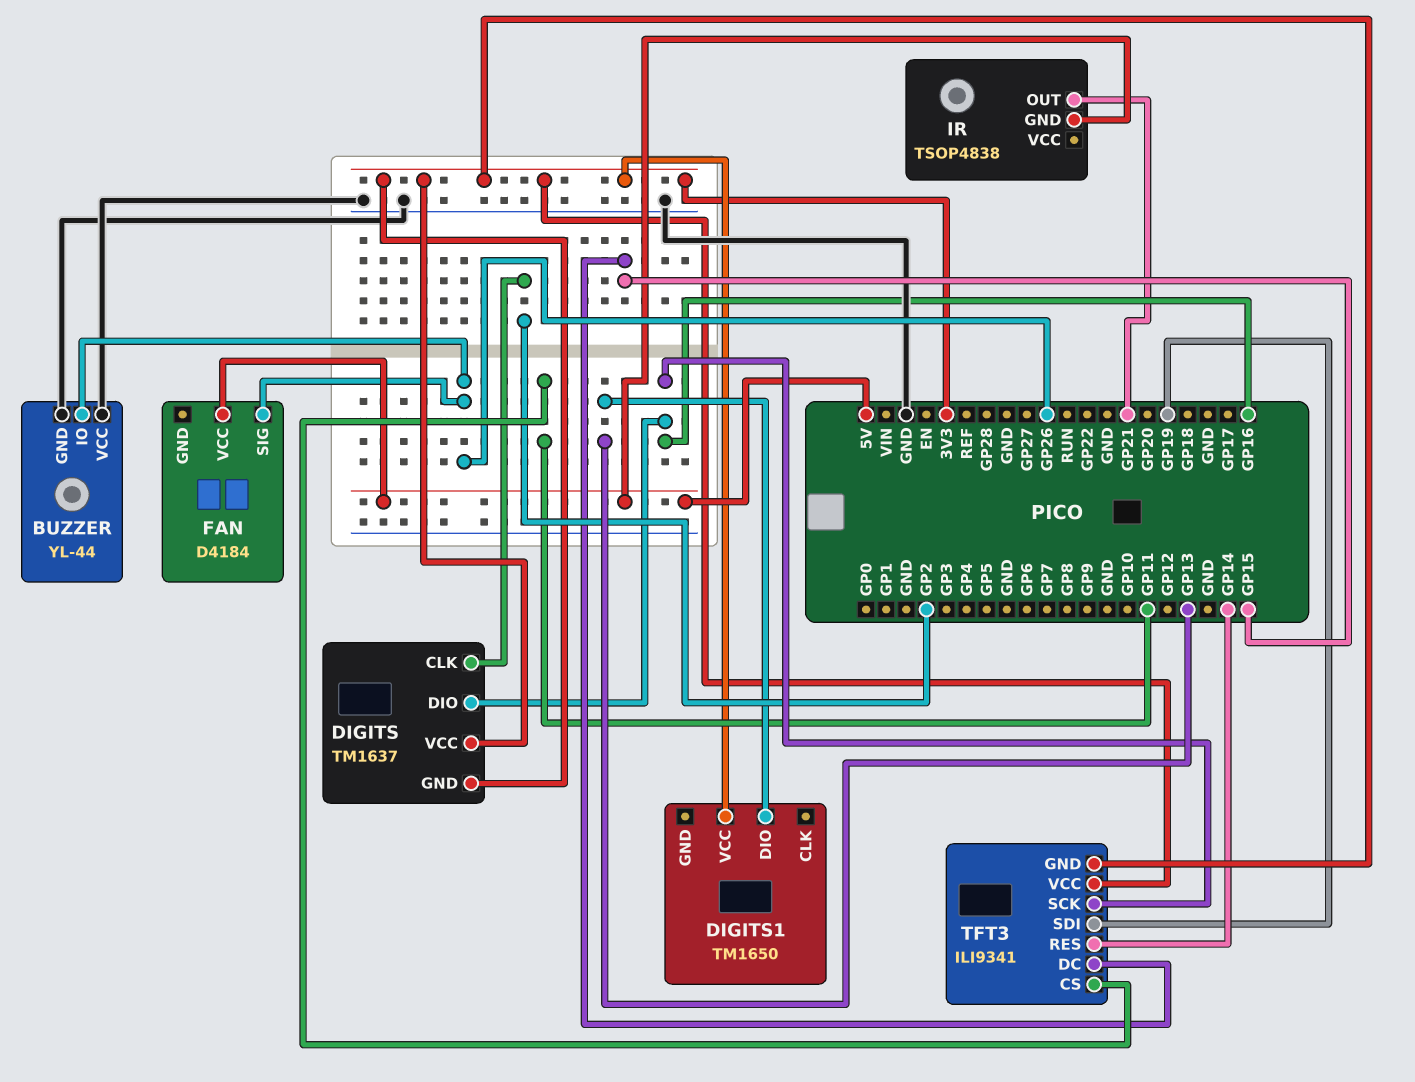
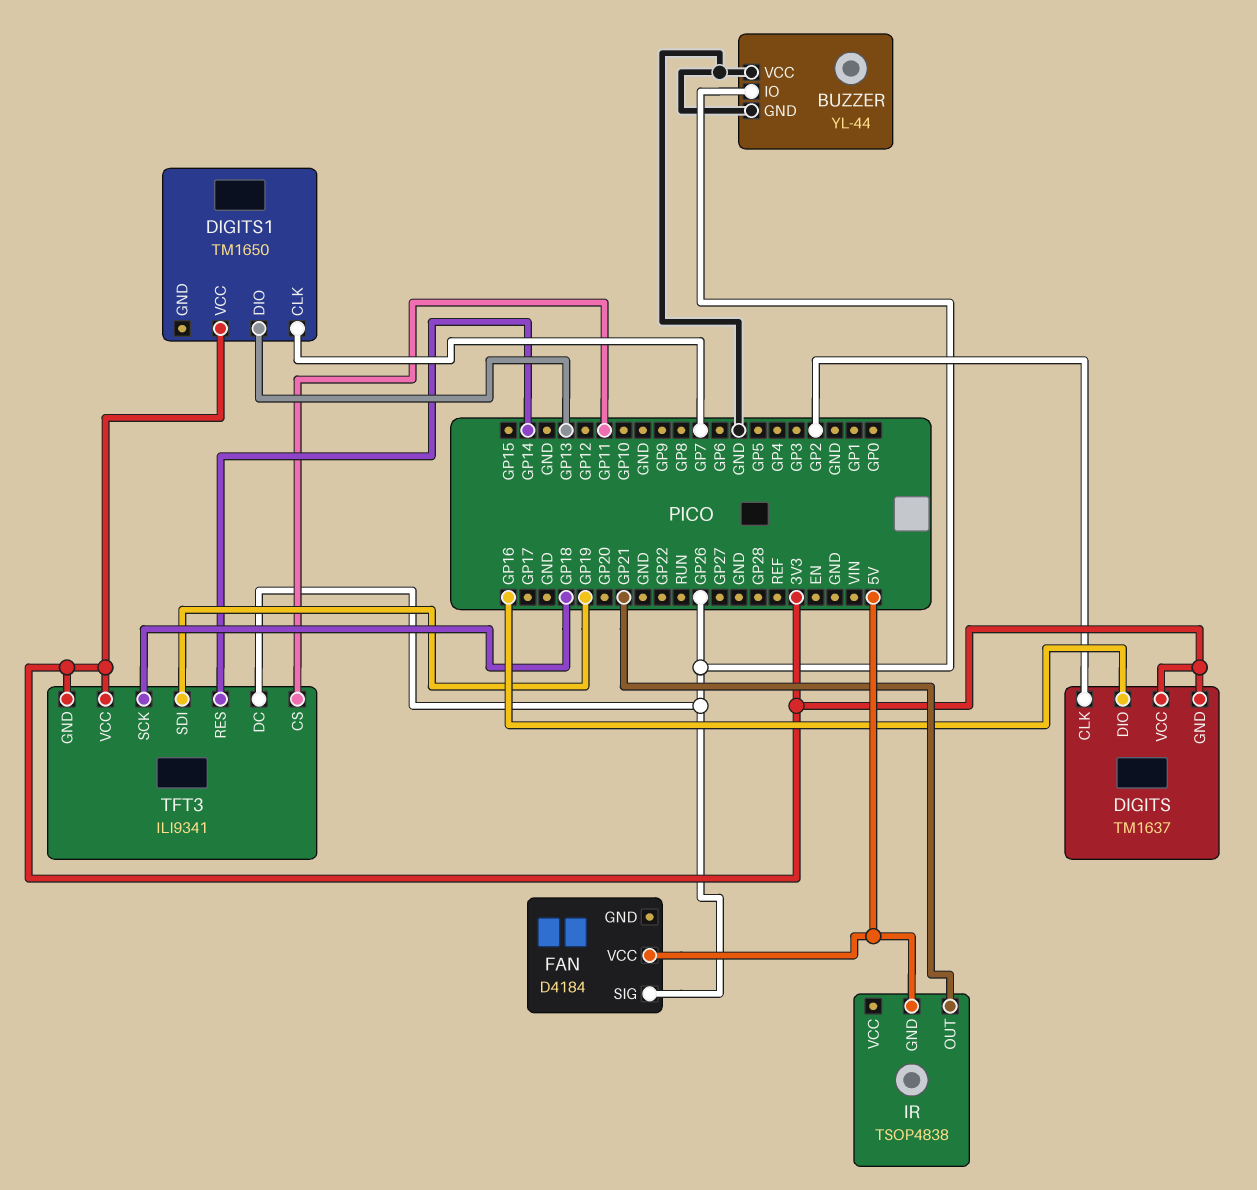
DIGITS1 pin CLK: none -> GP7
TFT3 pin DC: GP15 -> GP26
TFT3 pin SCK: GP16 -> GP18

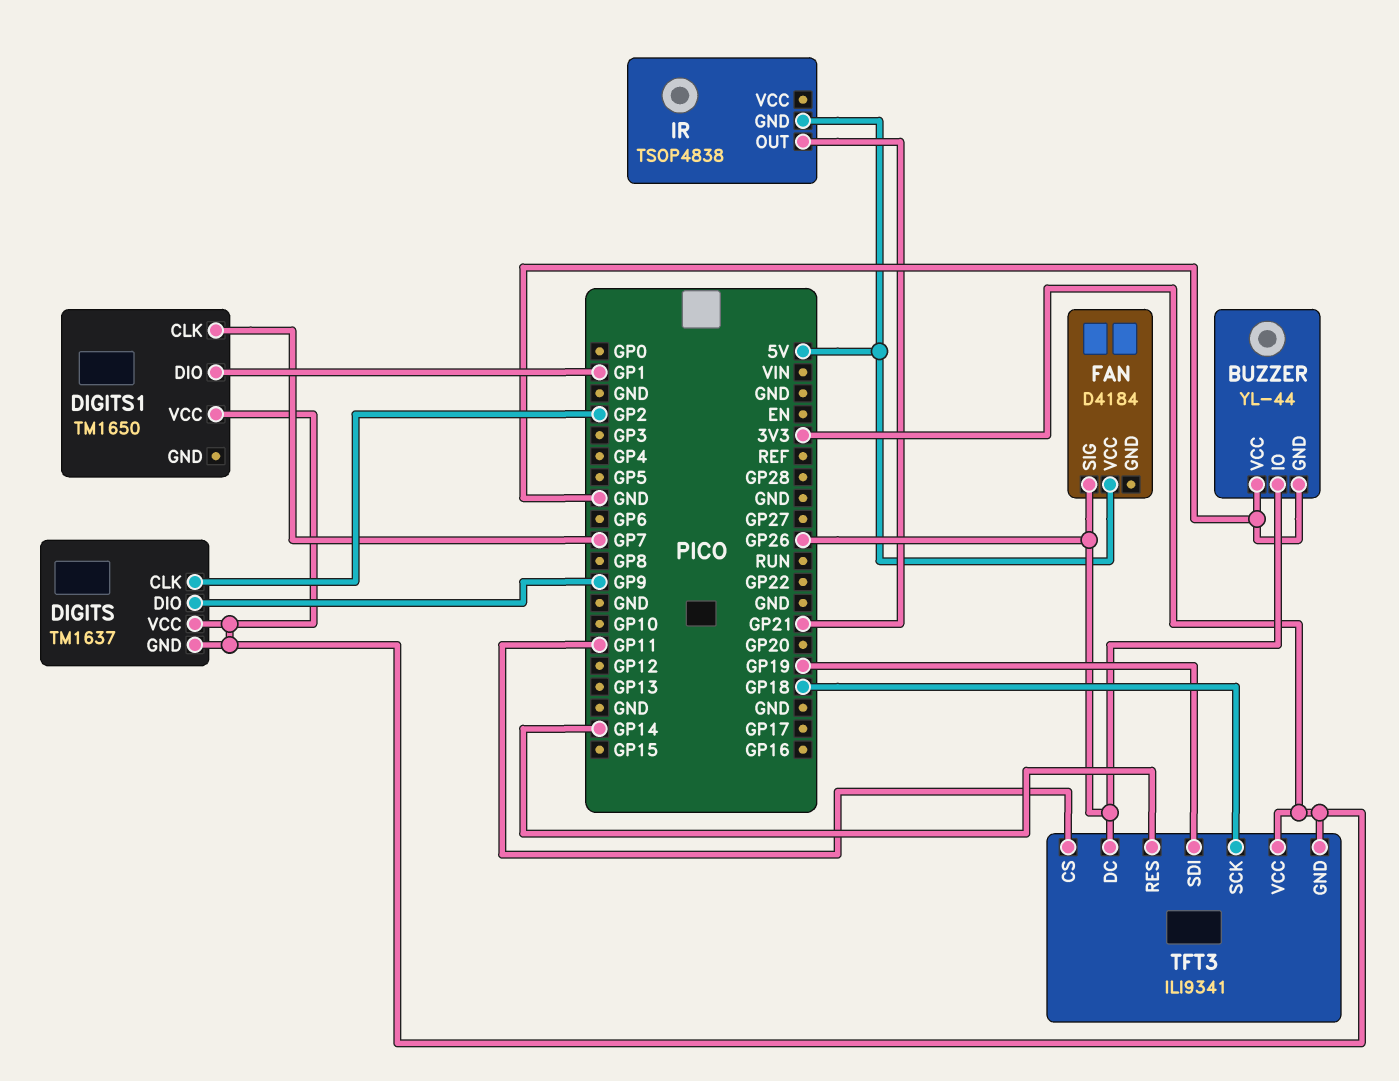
DIGITS pin DIO: GP16 -> GP9
DIGITS1 pin DIO: GP13 -> GP1

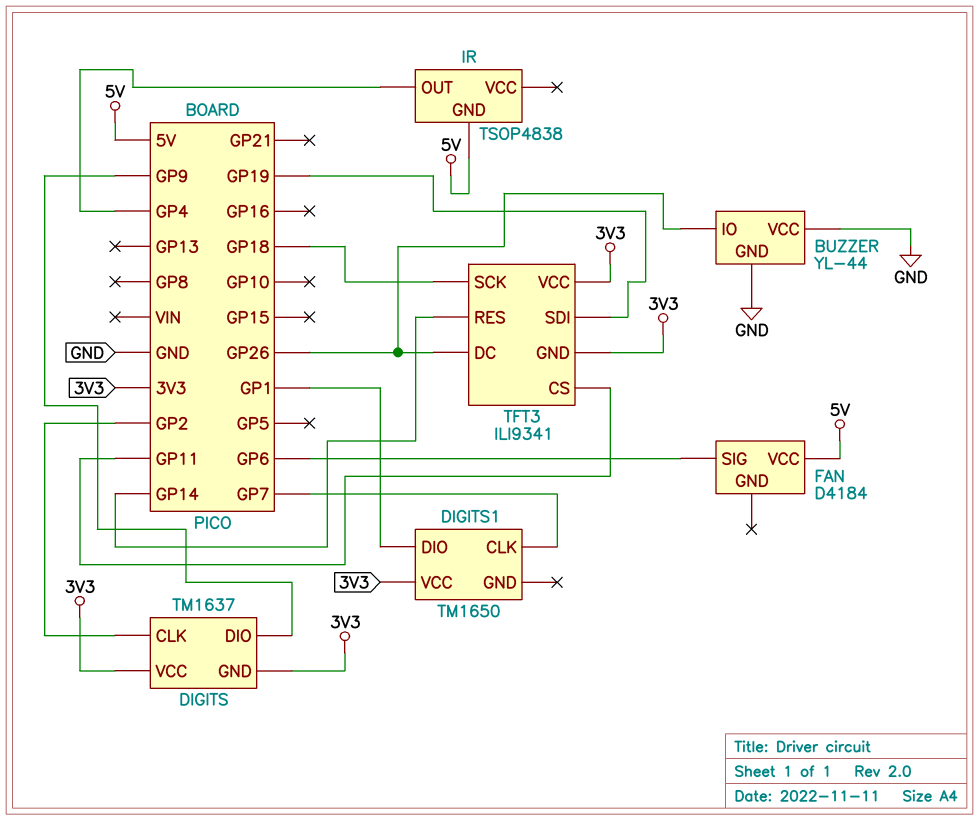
FAN pin SIG: GP26 -> GP6
IR pin OUT: GP21 -> GP4

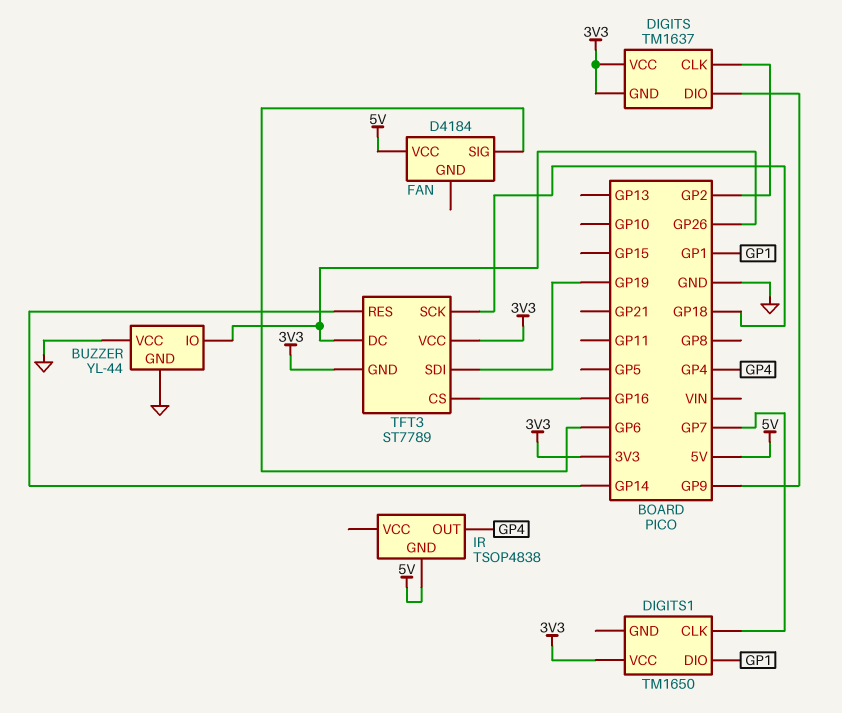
TFT3: ILI9341 -> ST7789
TFT3 pin CS: GP11 -> GP16

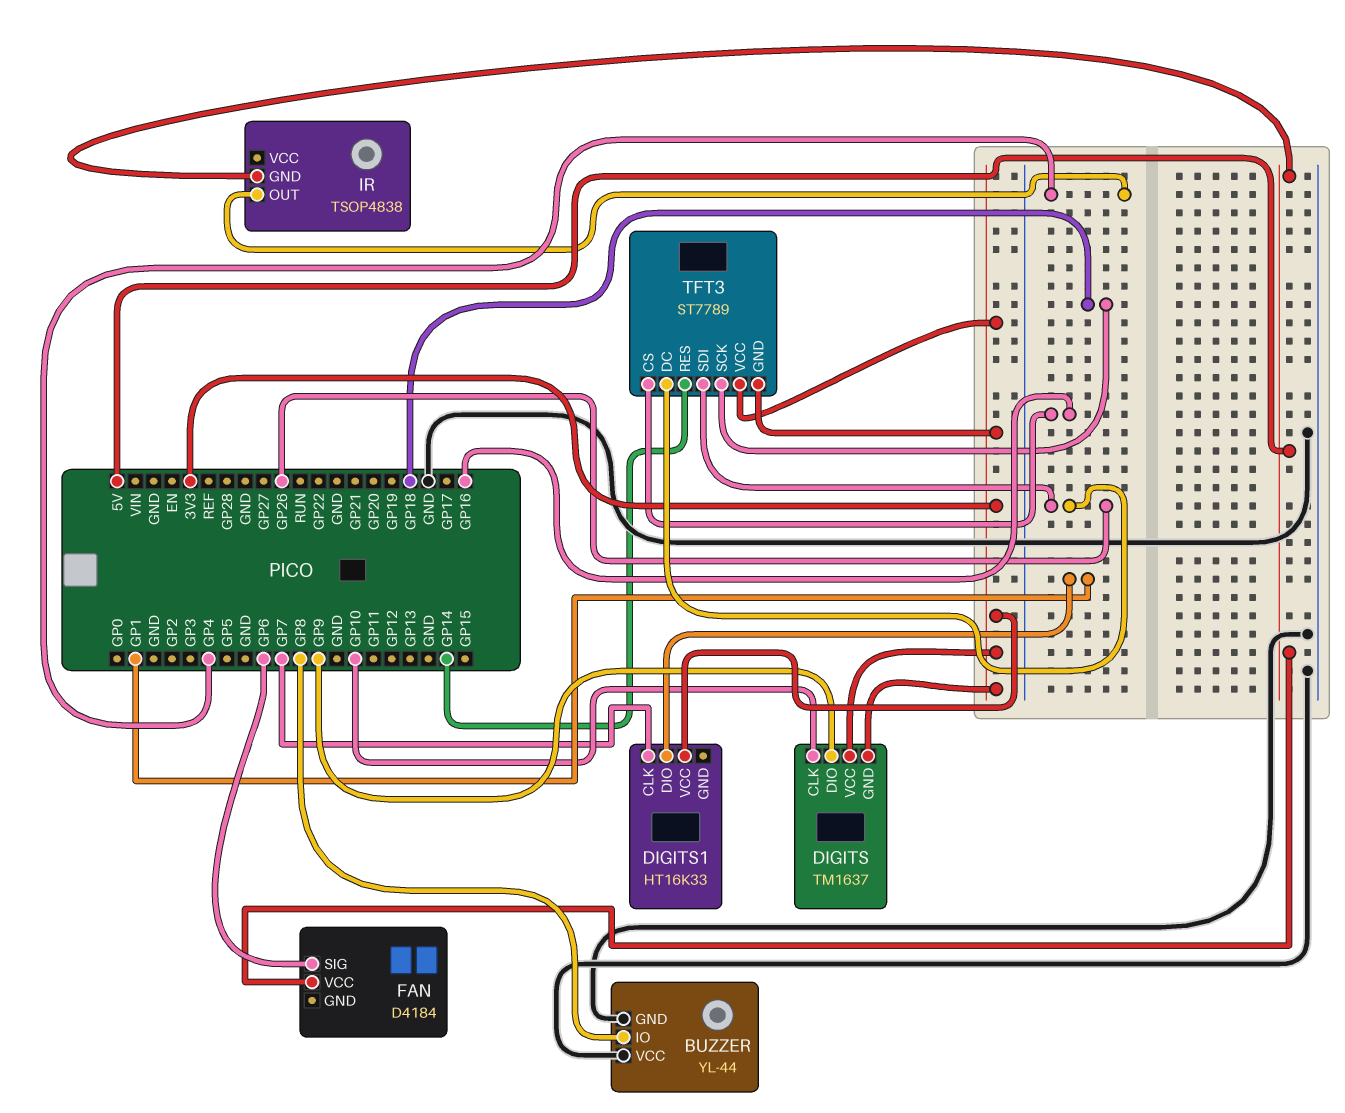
BUZZER pin IO: GP26 -> GP8
DIGITS pin CLK: GP2 -> GP10
DIGITS1: TM1650 -> HT16K33
TFT3 pin SDI: GP19 -> GP26

